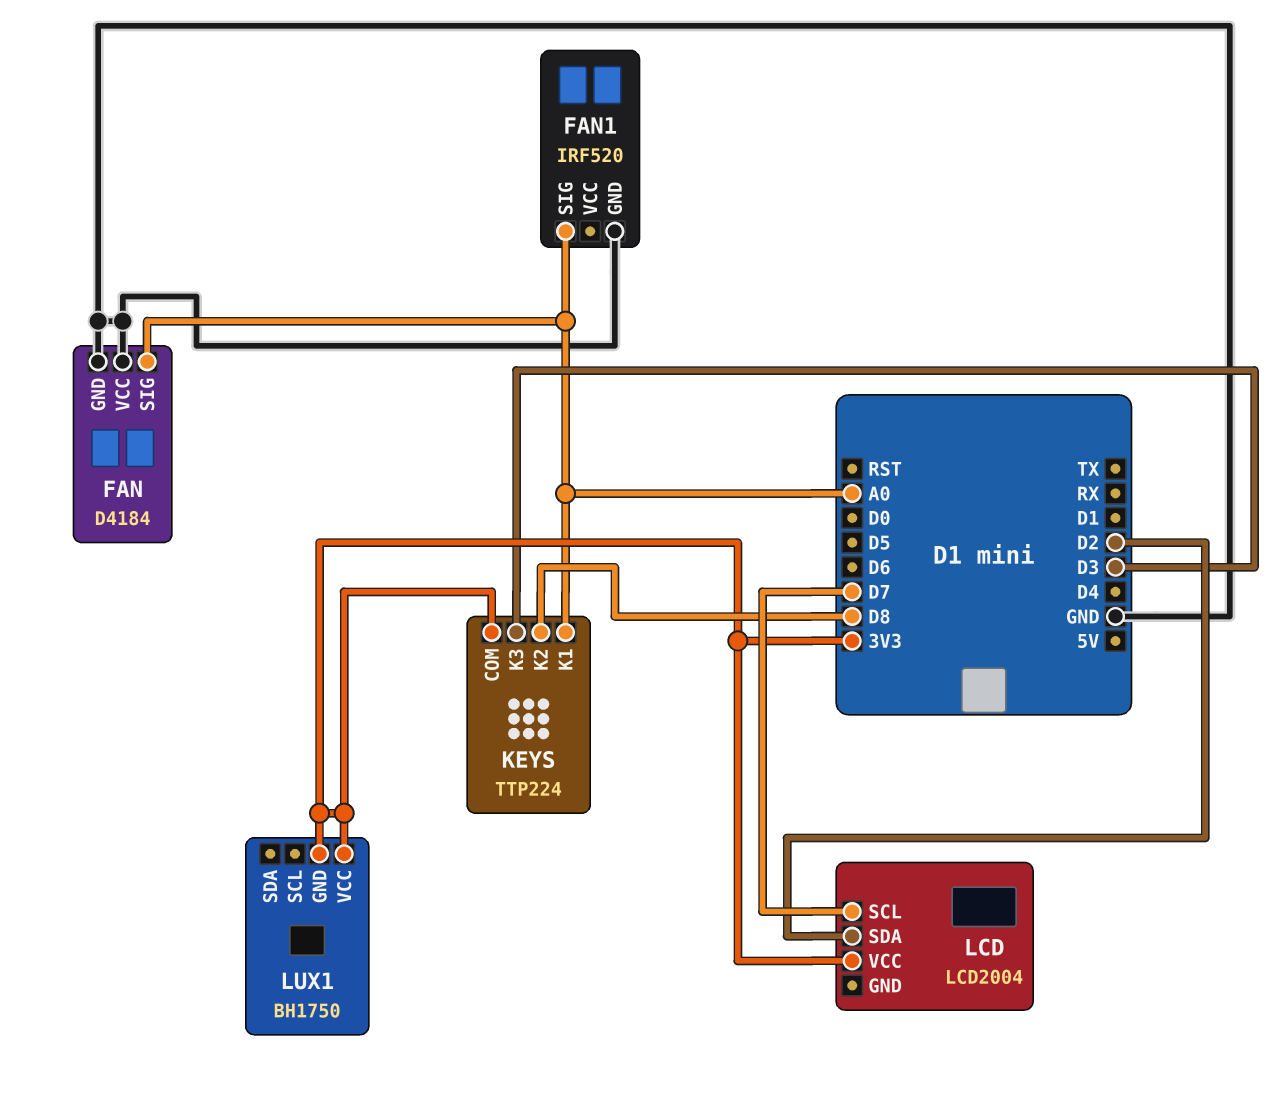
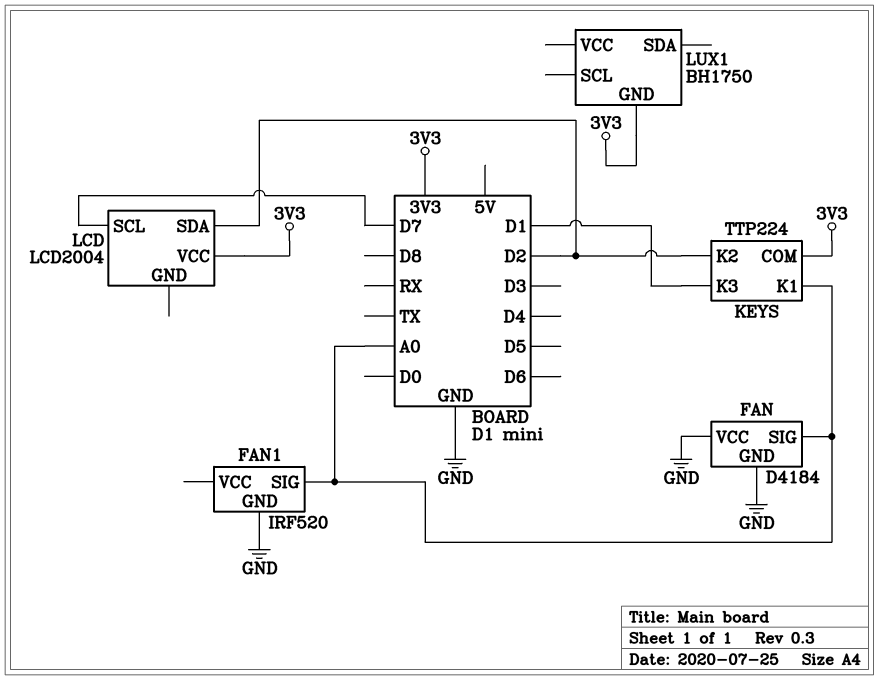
KEYS pin K2: D8 -> D2
KEYS pin K3: D3 -> D1
LUX1 pin VCC: 3V3 -> none

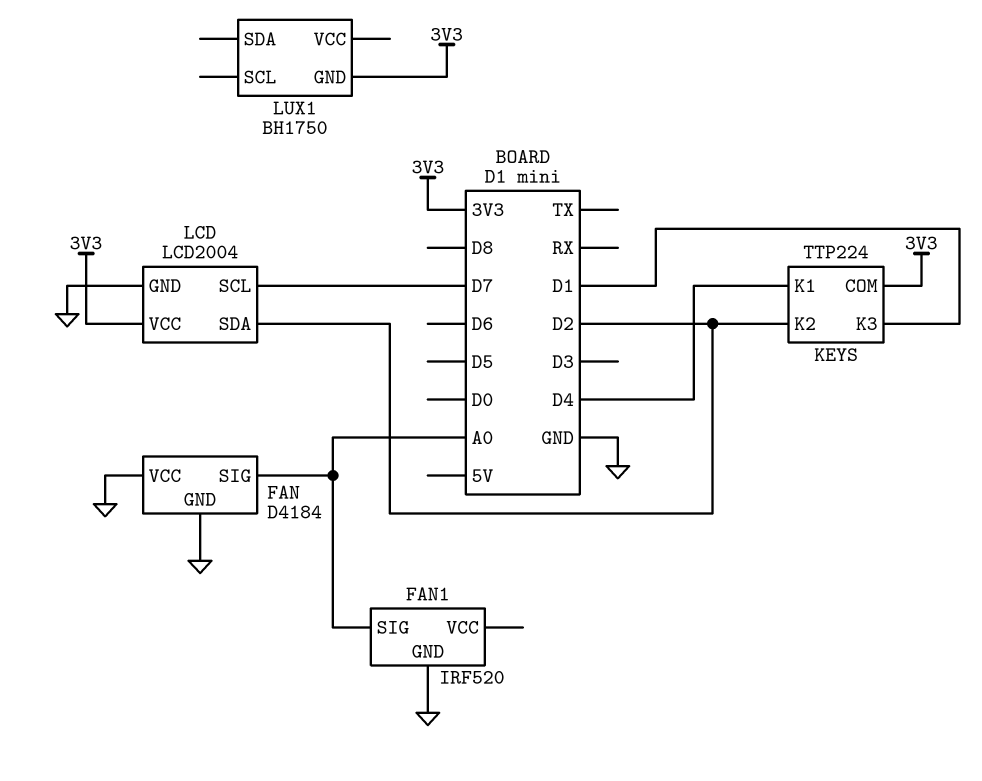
KEYS pin K1: A0 -> D4
LCD pin GND: none -> GND

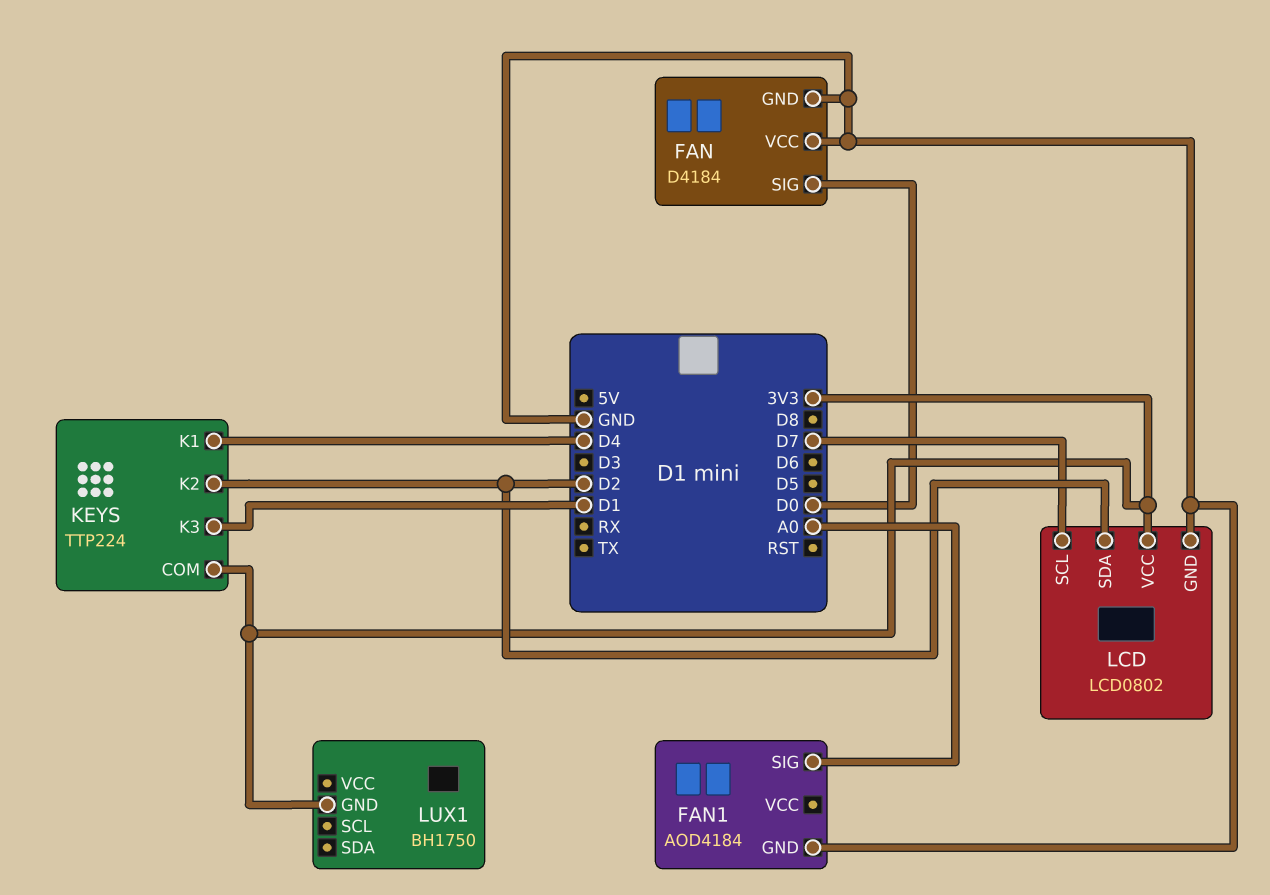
FAN pin SIG: A0 -> D0
FAN1: IRF520 -> AOD4184
LCD: LCD2004 -> LCD0802

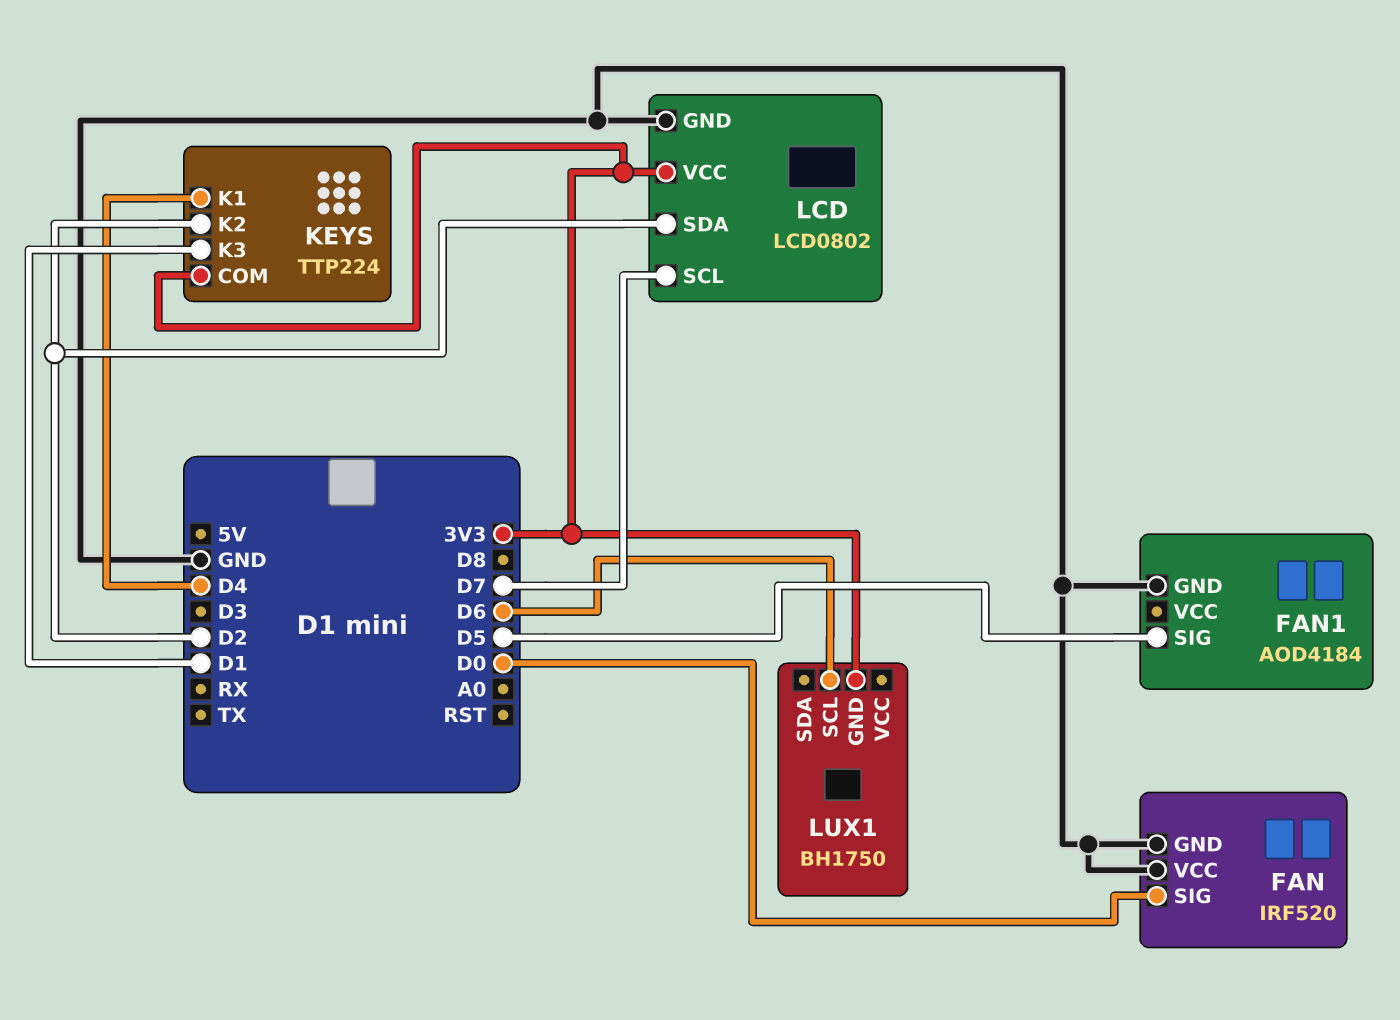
FAN: D4184 -> IRF520
FAN1 pin SIG: A0 -> D5
LUX1 pin SCL: none -> D6

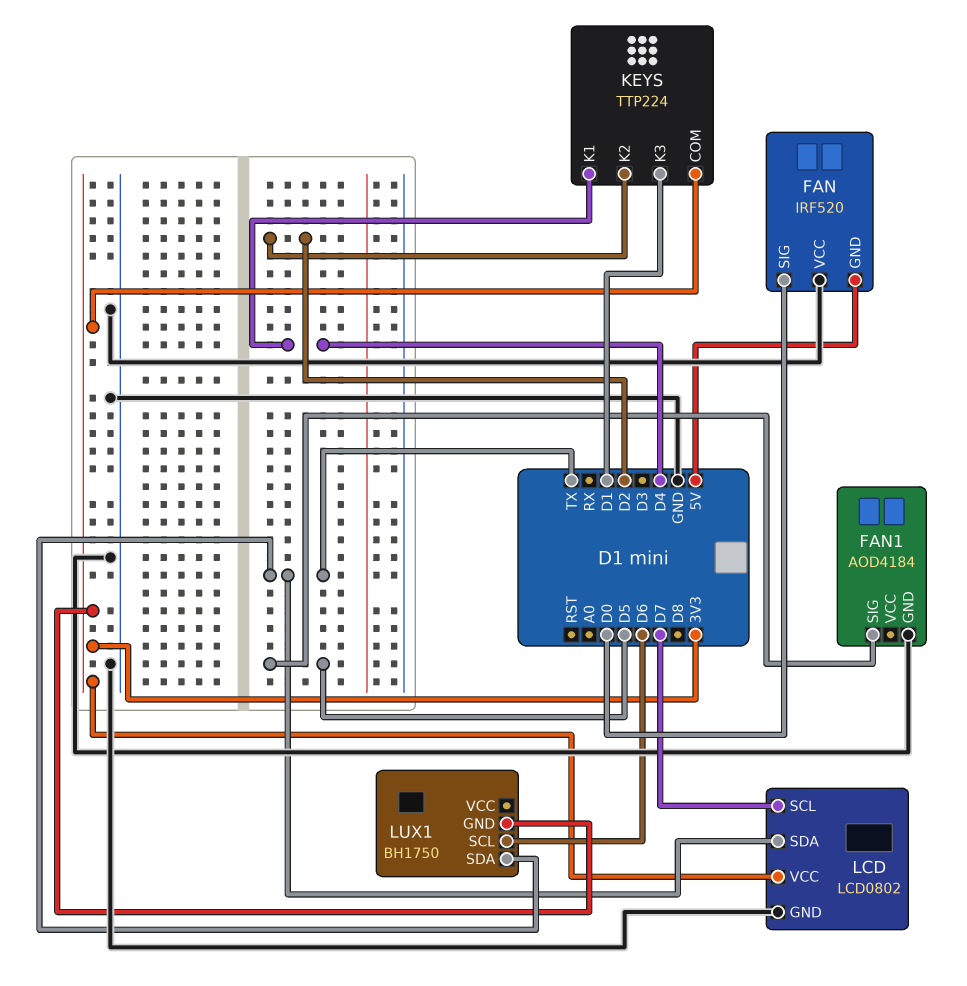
FAN pin GND: GND -> 5V
LCD pin SDA: D2 -> TX
LUX1 pin SDA: none -> TX

